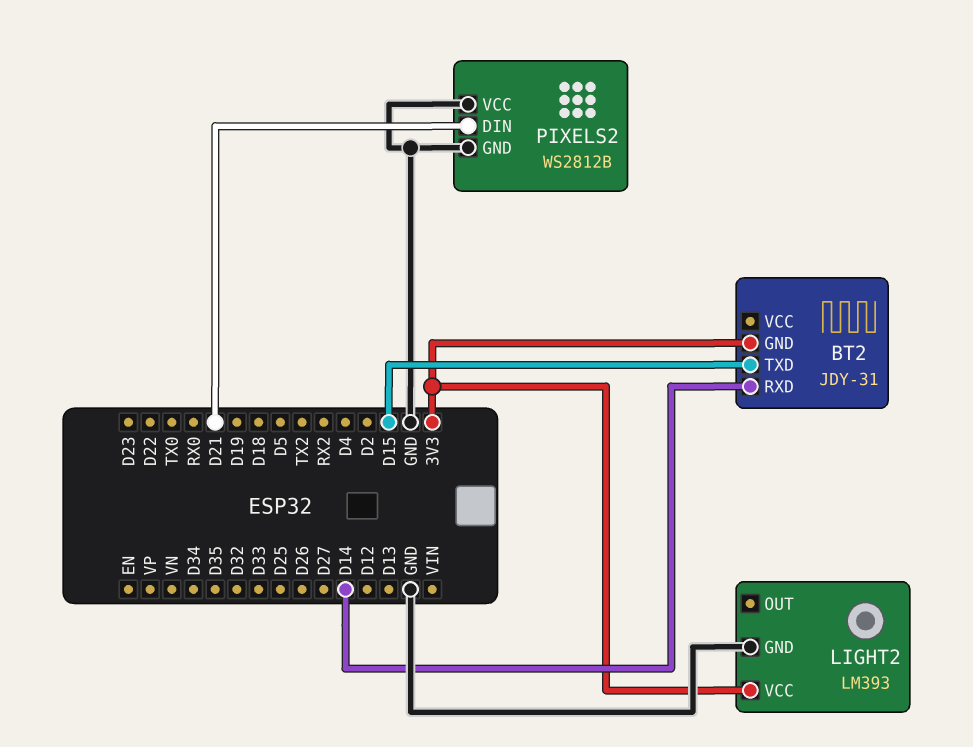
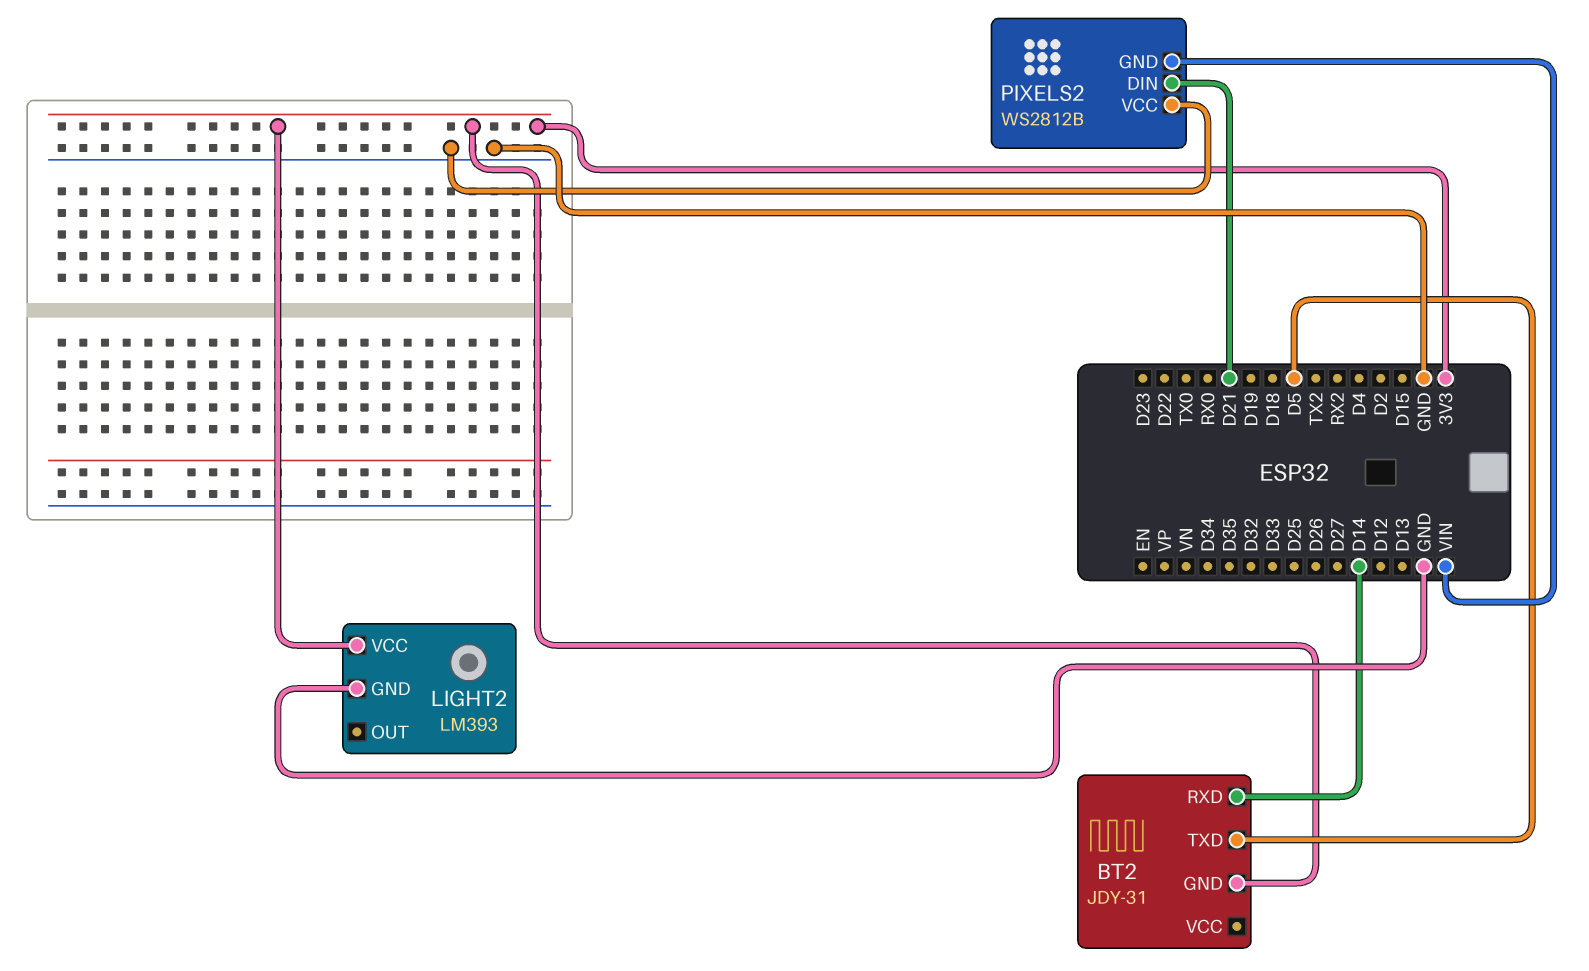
BT2 pin TXD: D15 -> D5
PIXELS2 pin GND: GND -> VIN

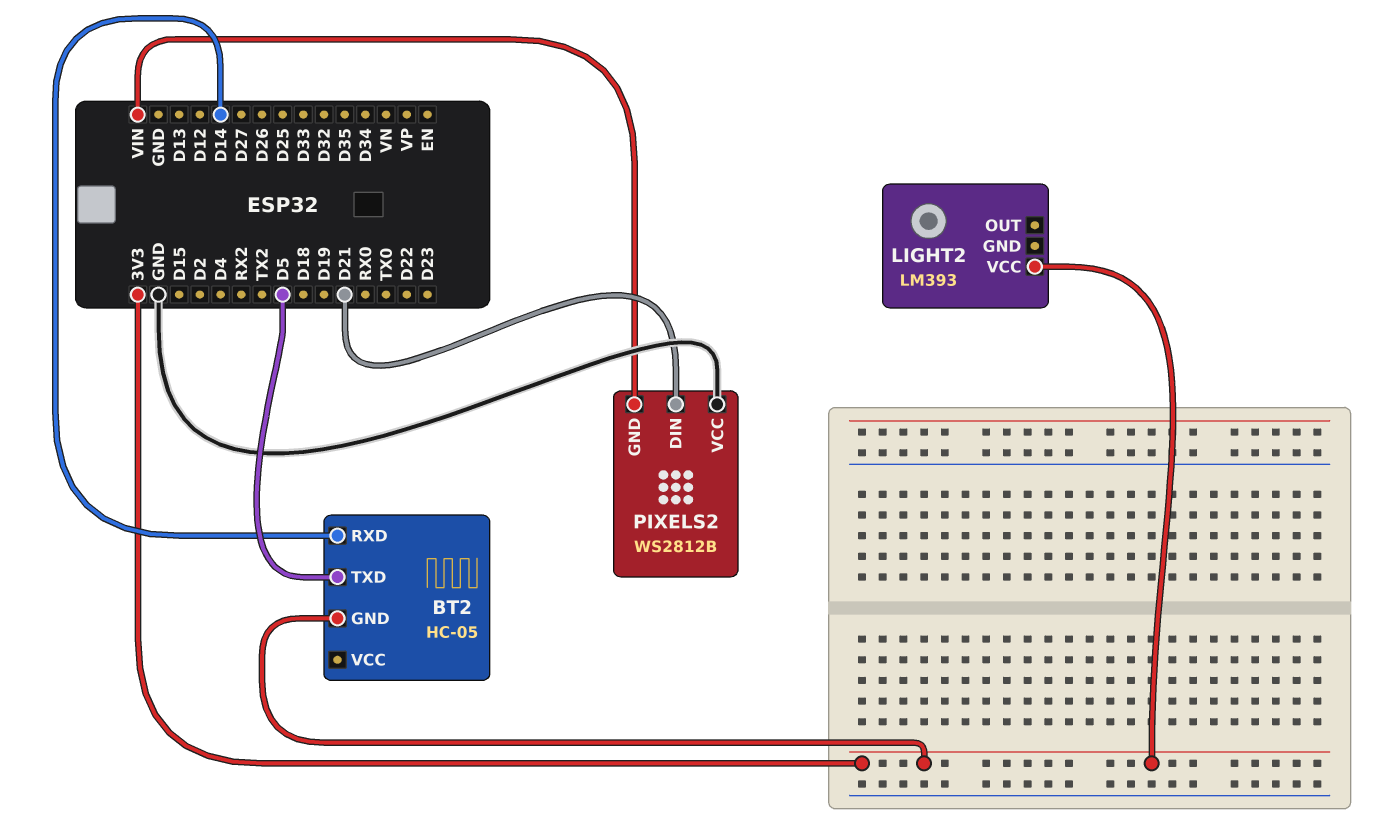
BT2: JDY-31 -> HC-05
LIGHT2 pin GND: GND -> none

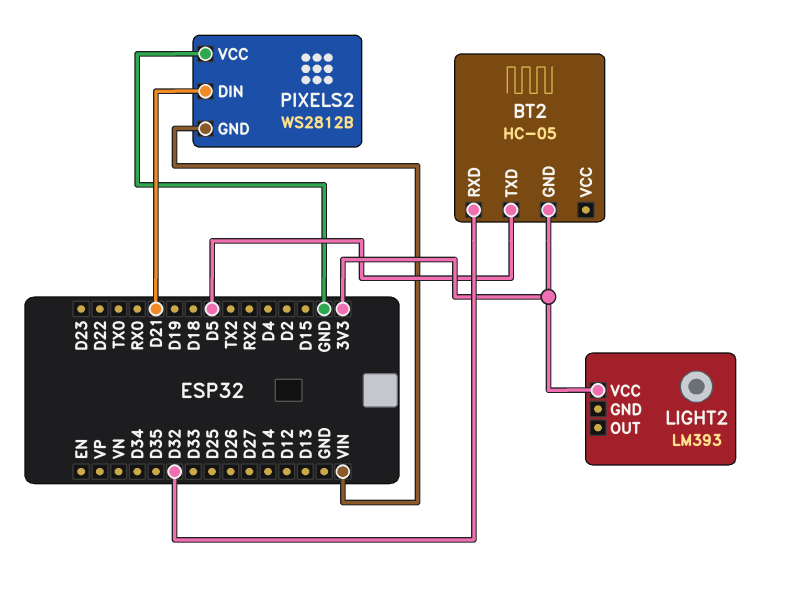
BT2 pin RXD: D14 -> D32

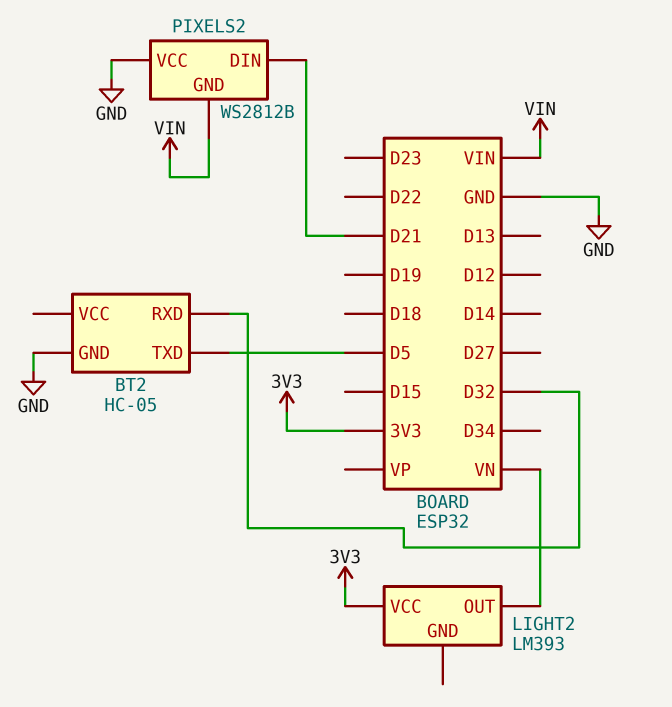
BT2 pin GND: 3V3 -> GND
LIGHT2 pin OUT: none -> VN

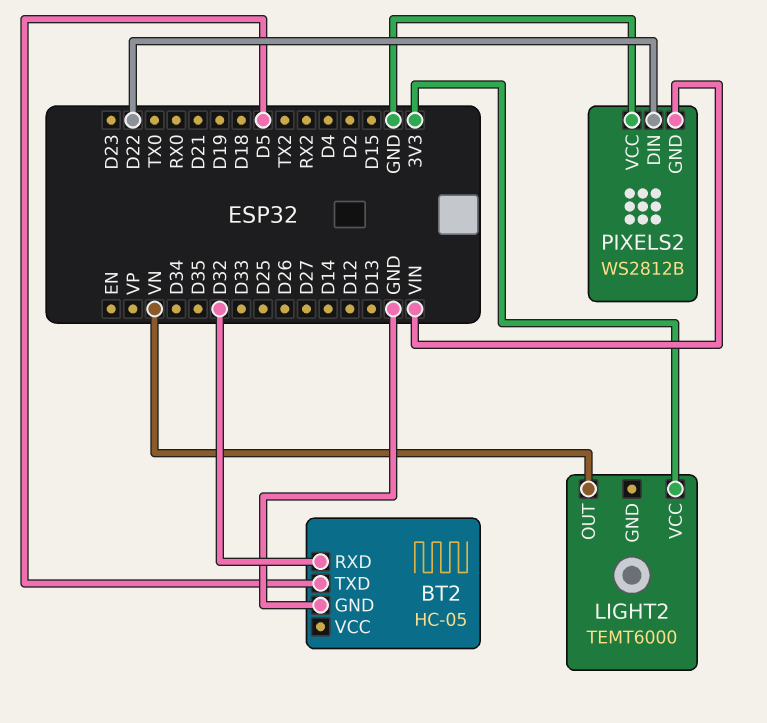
LIGHT2: LM393 -> TEMT6000
PIXELS2 pin DIN: D21 -> D22

